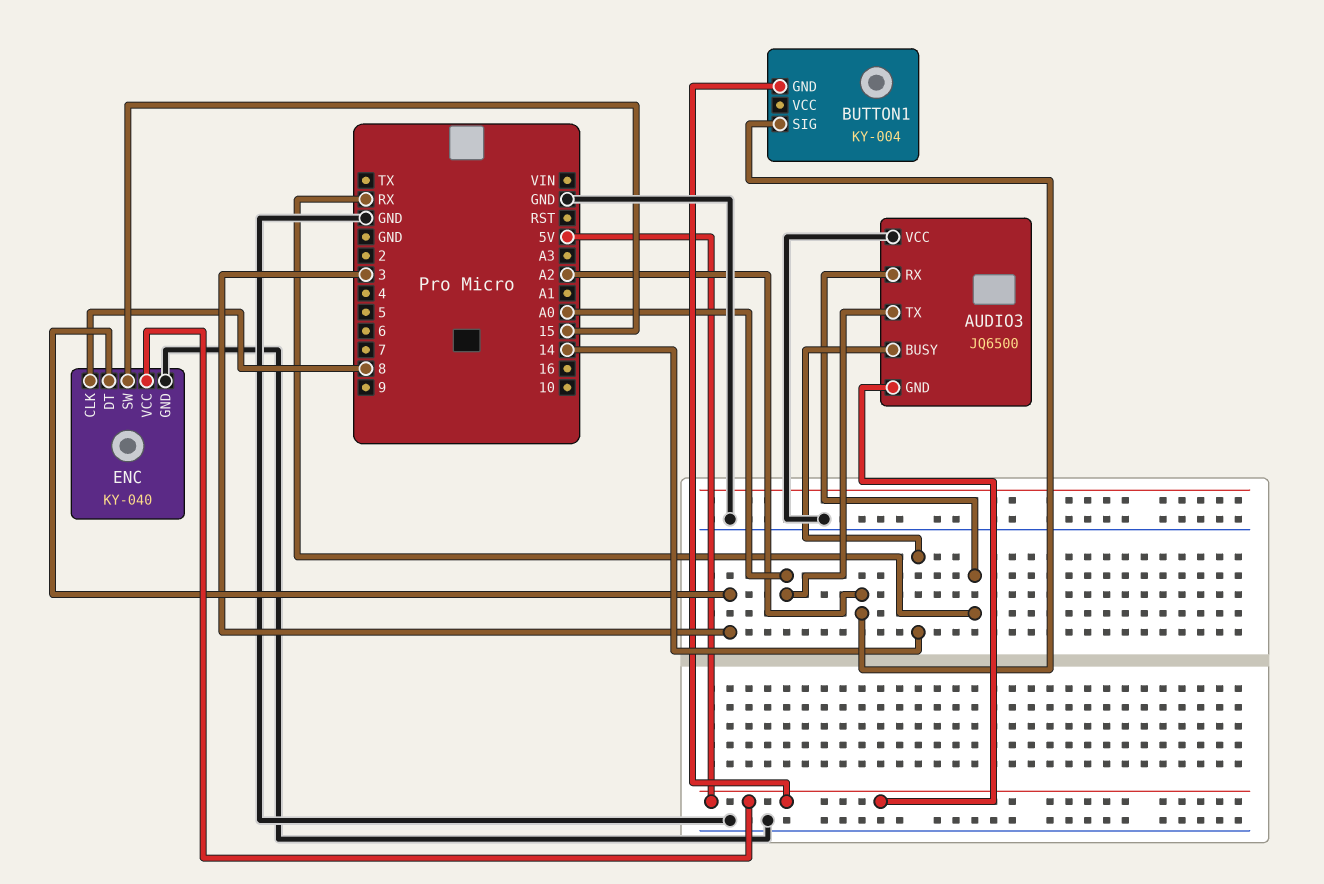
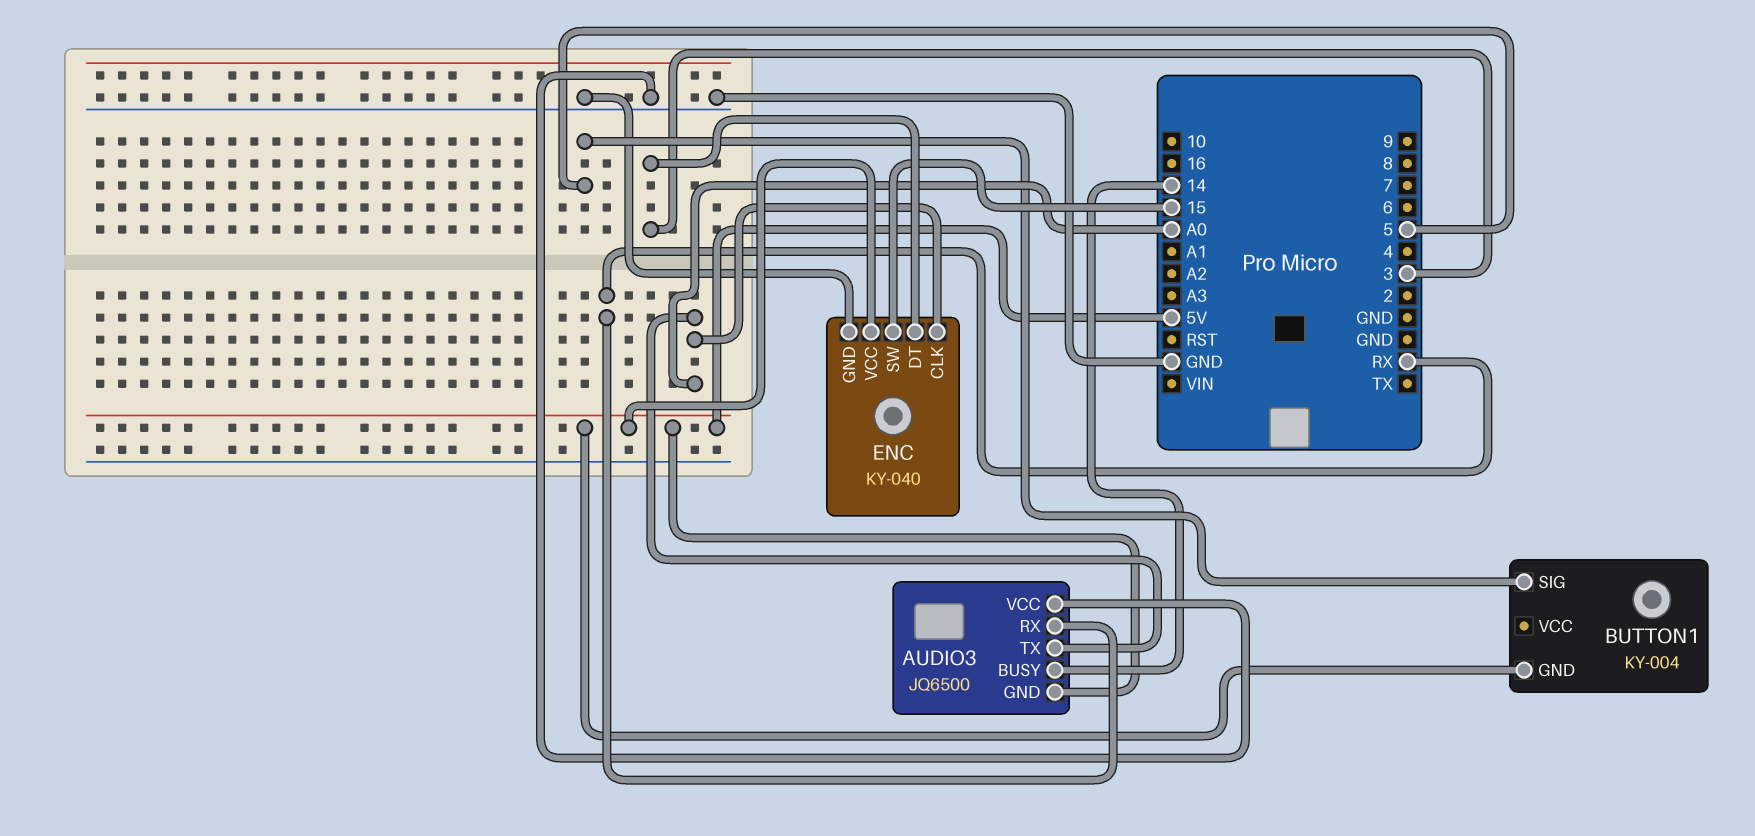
BUTTON1 pin SIG: A2 -> 5
ENC pin CLK: 8 -> A0

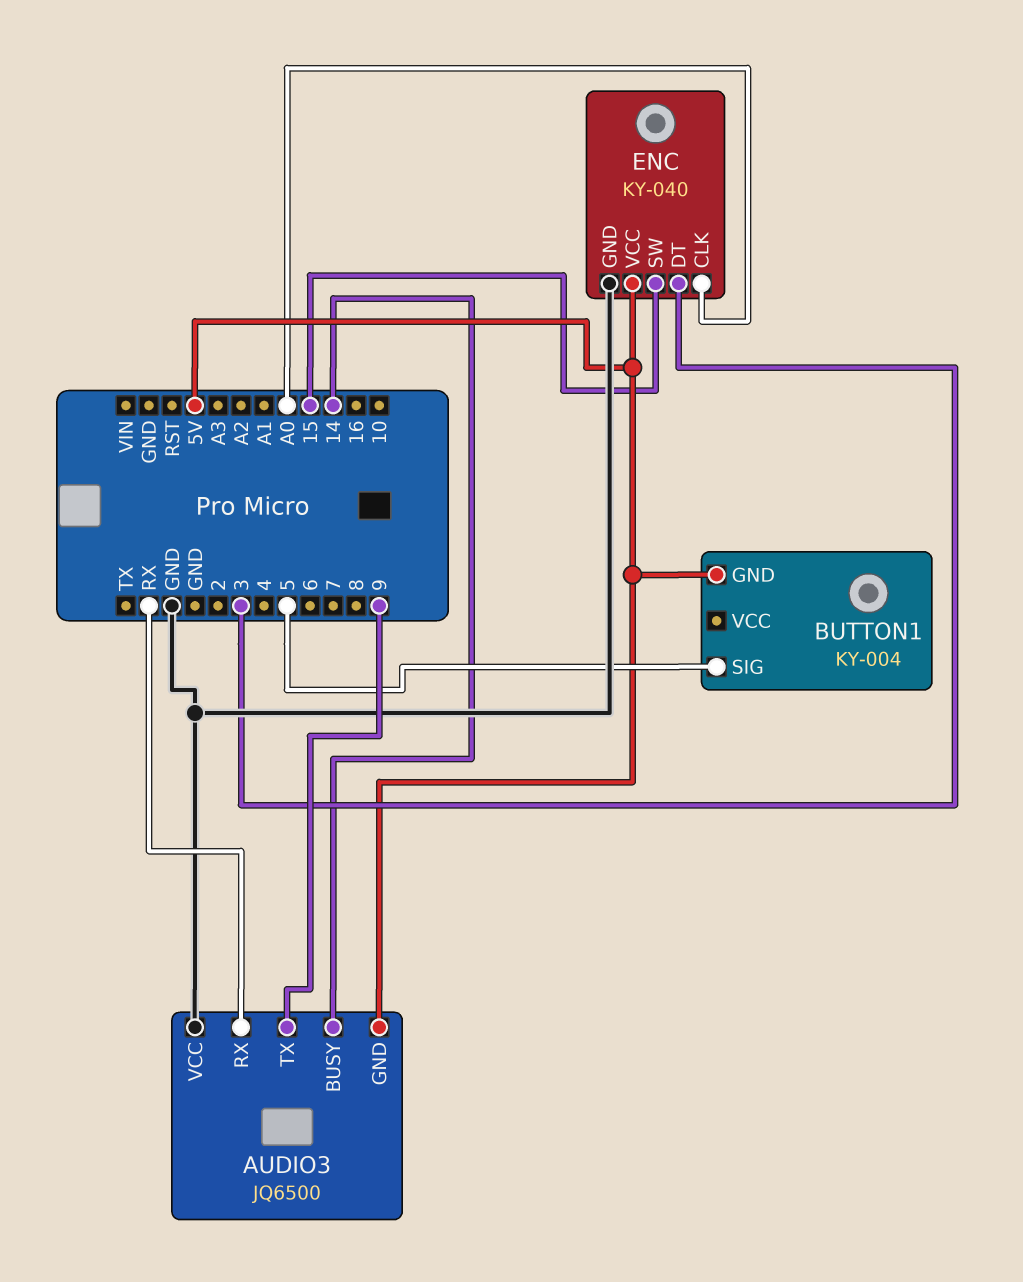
AUDIO3 pin TX: A0 -> 9

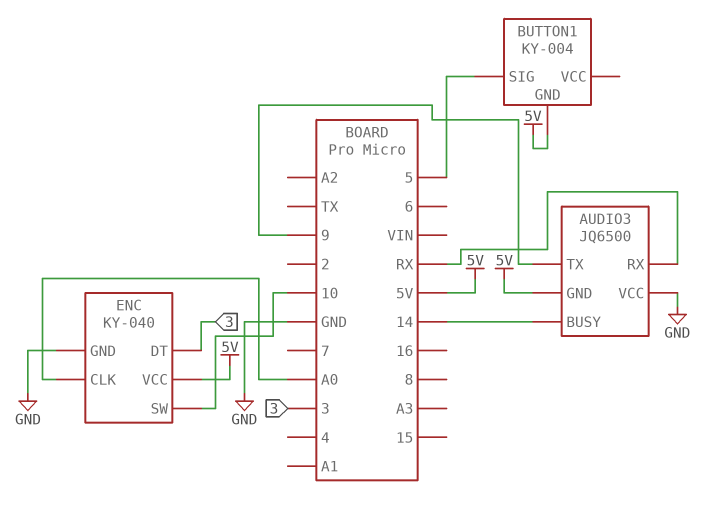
ENC pin SW: 15 -> 10

